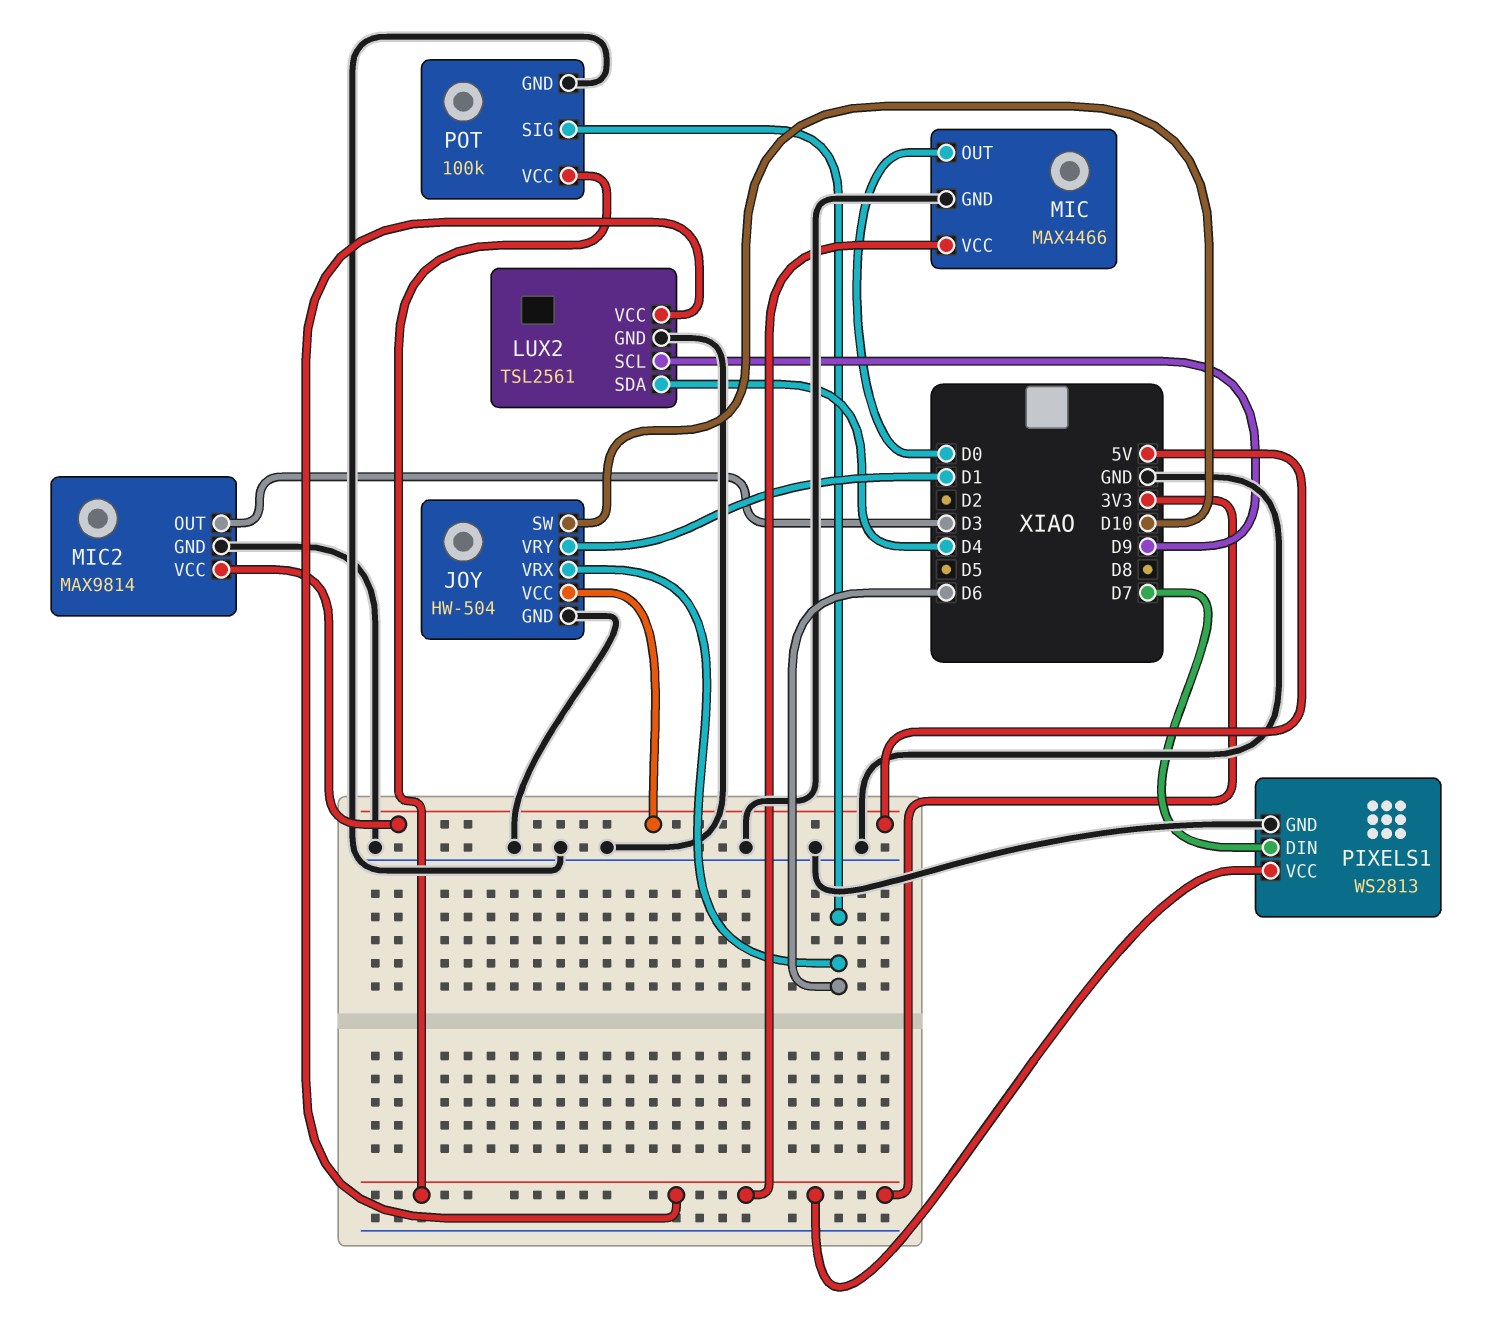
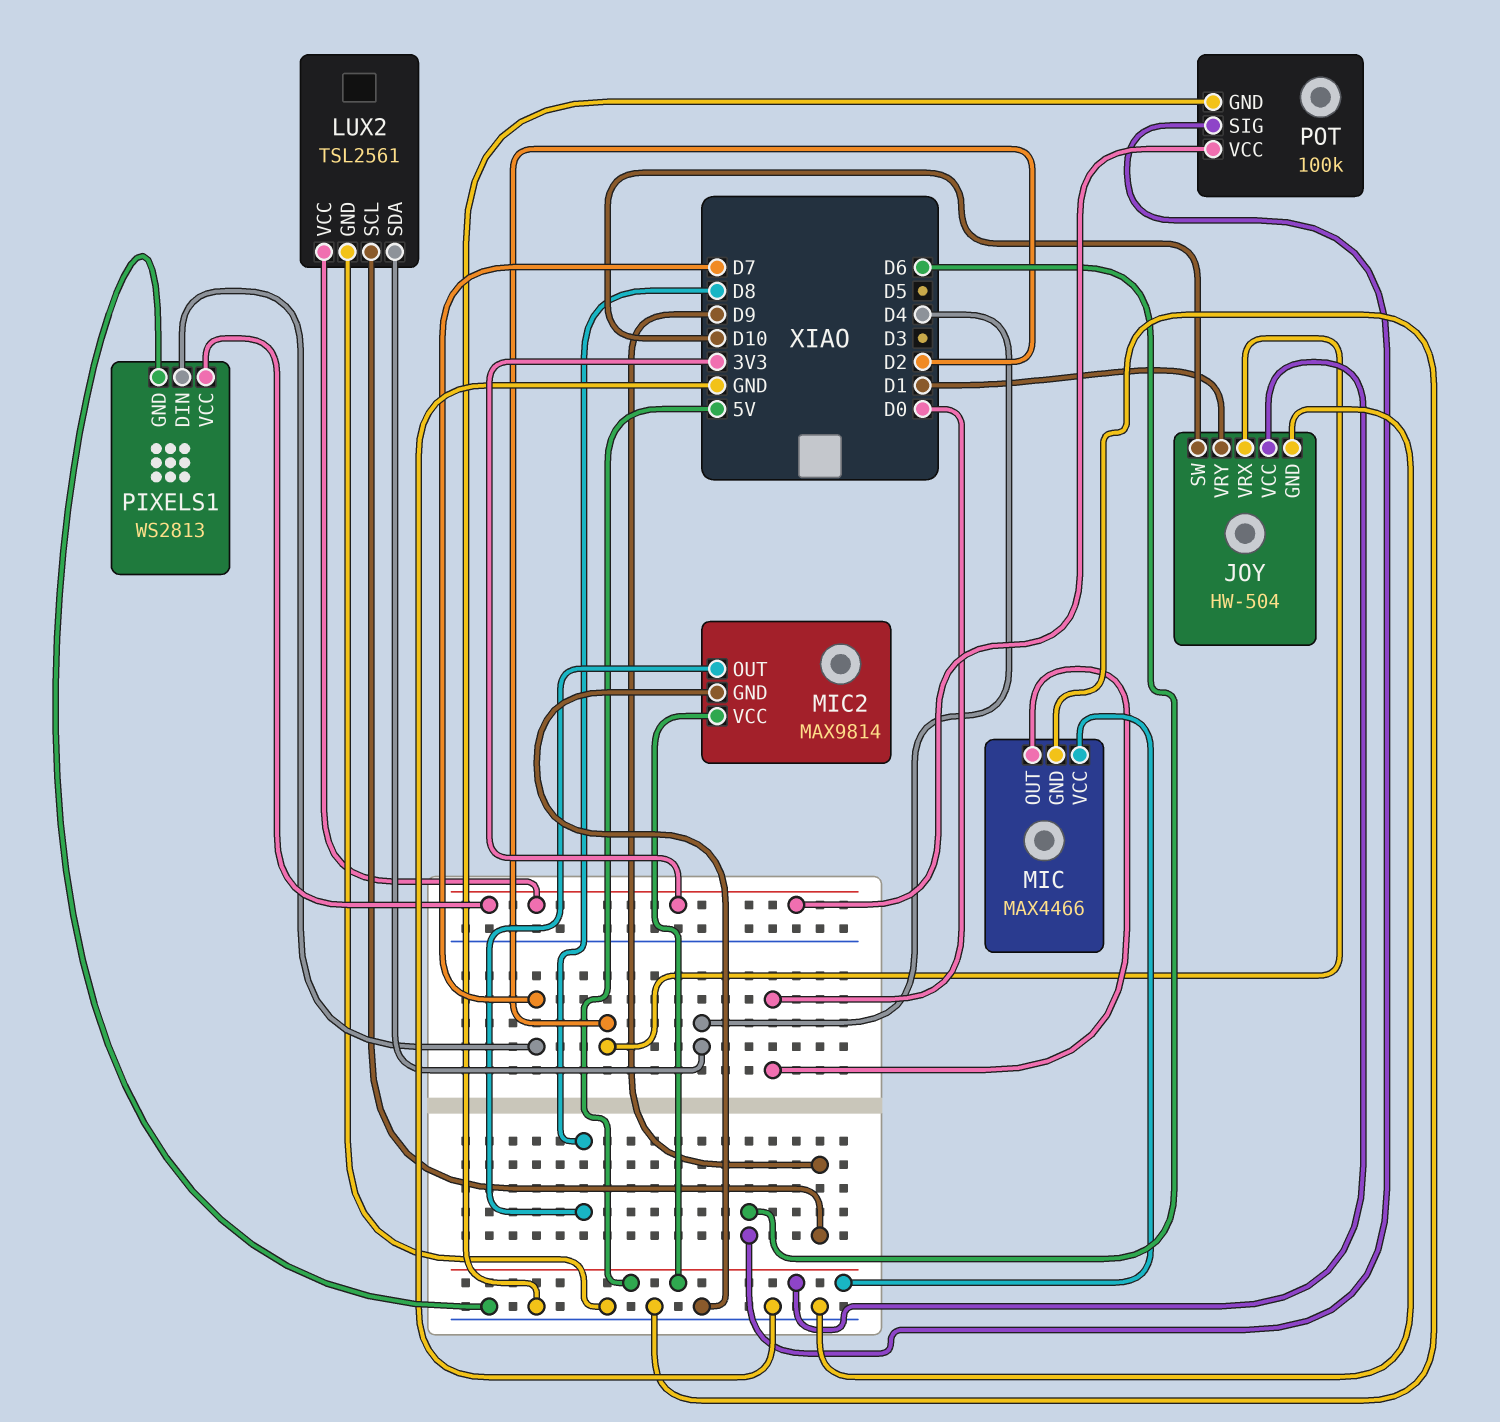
JOY pin VRX: D6 -> D2
MIC pin VCC: 3V3 -> 5V
MIC2 pin OUT: D3 -> D8

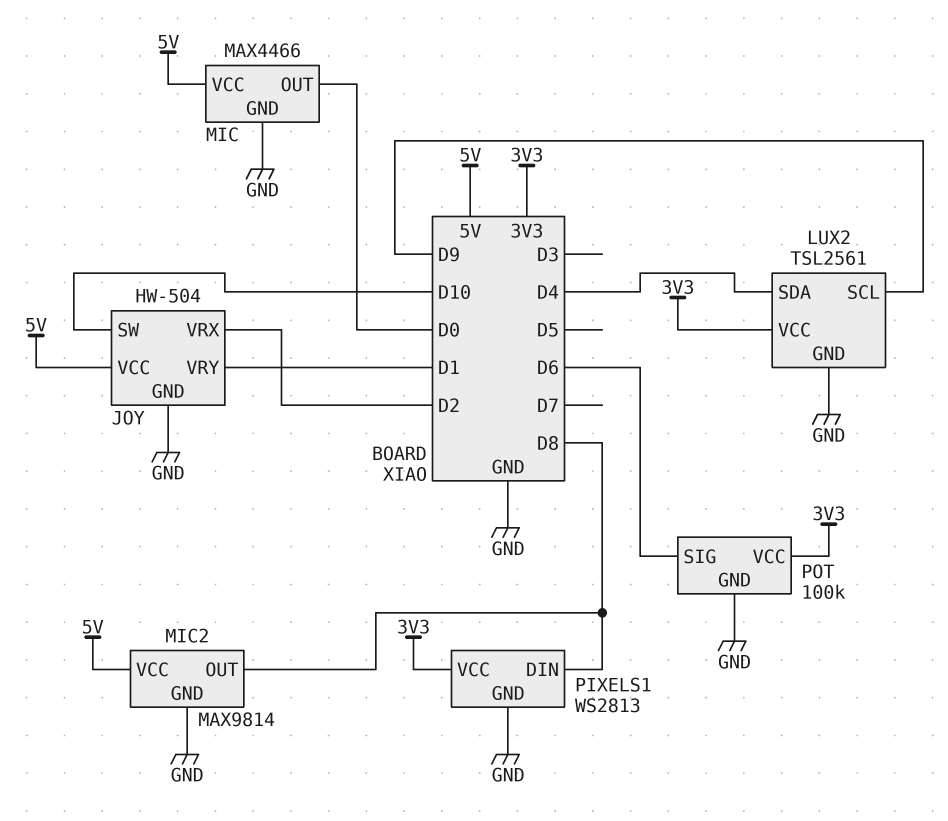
PIXELS1 pin DIN: D7 -> D8

